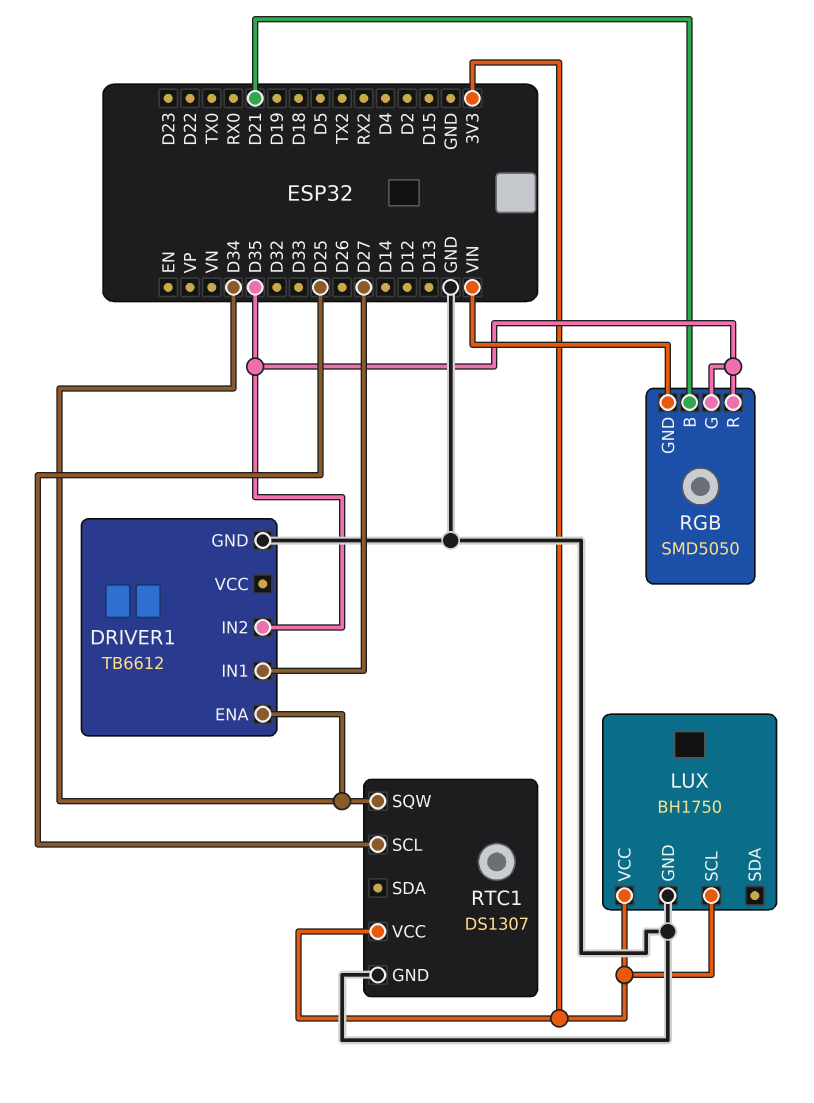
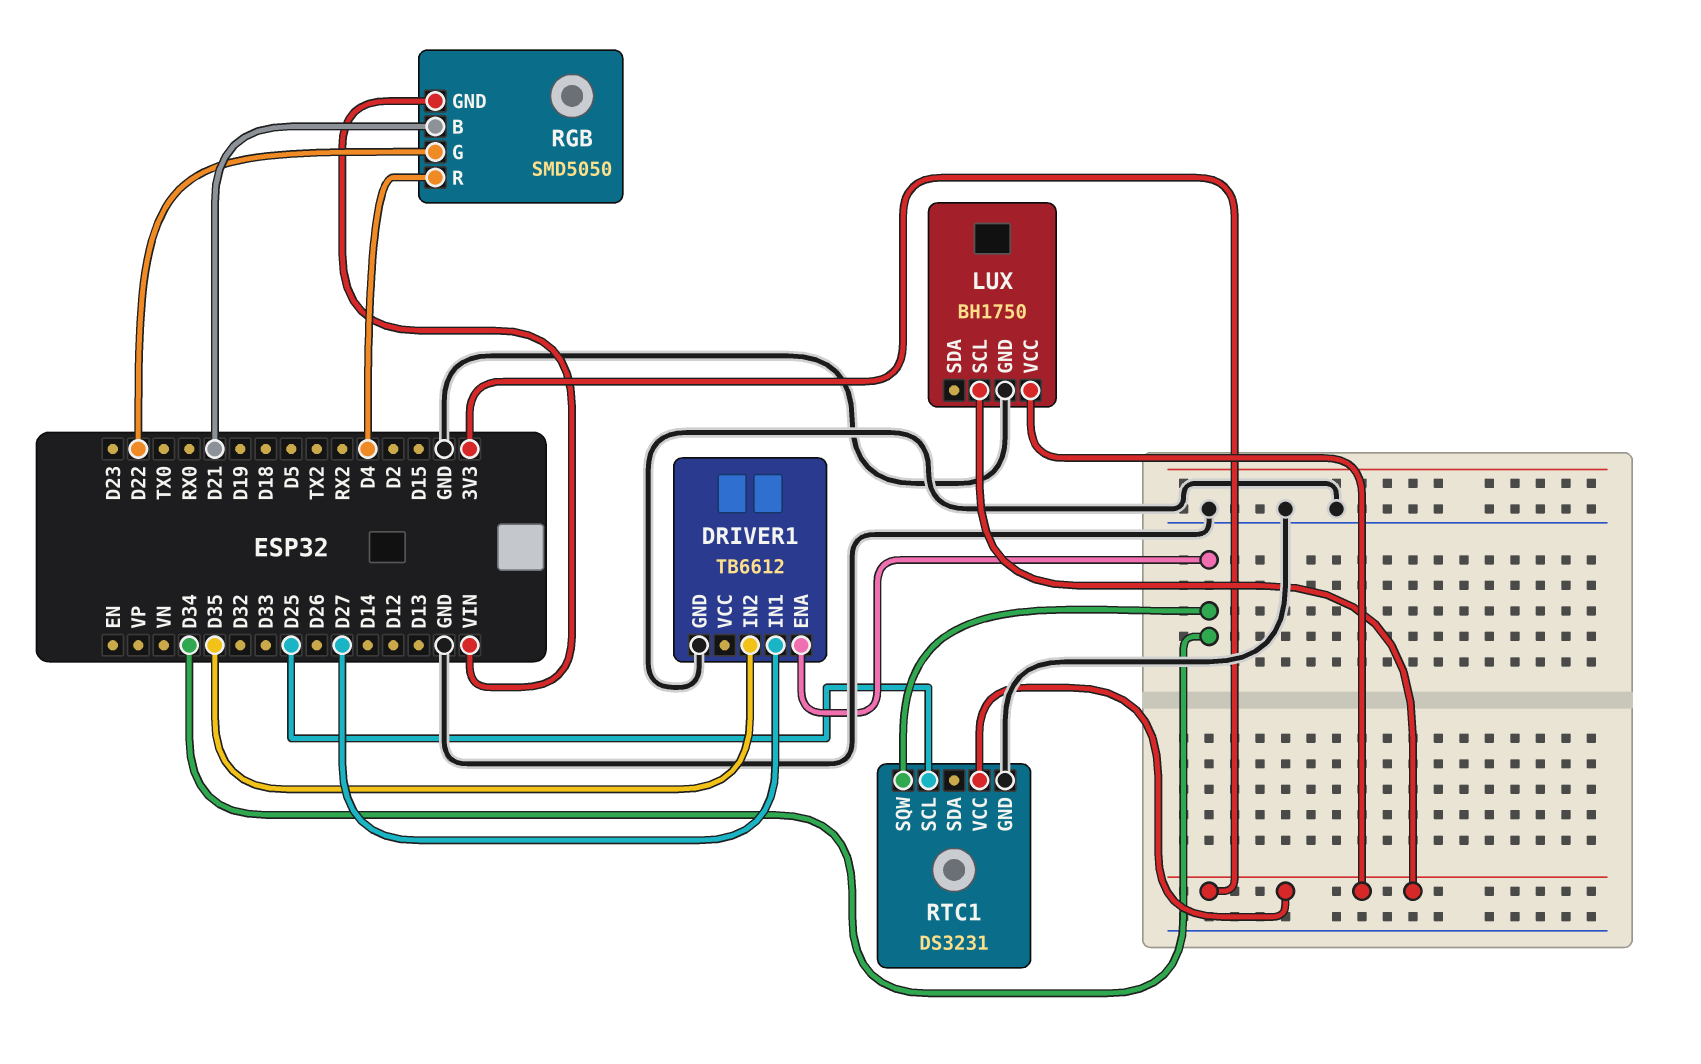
RGB pin G: D35 -> D22
RGB pin R: D35 -> D4
RTC1: DS1307 -> DS3231

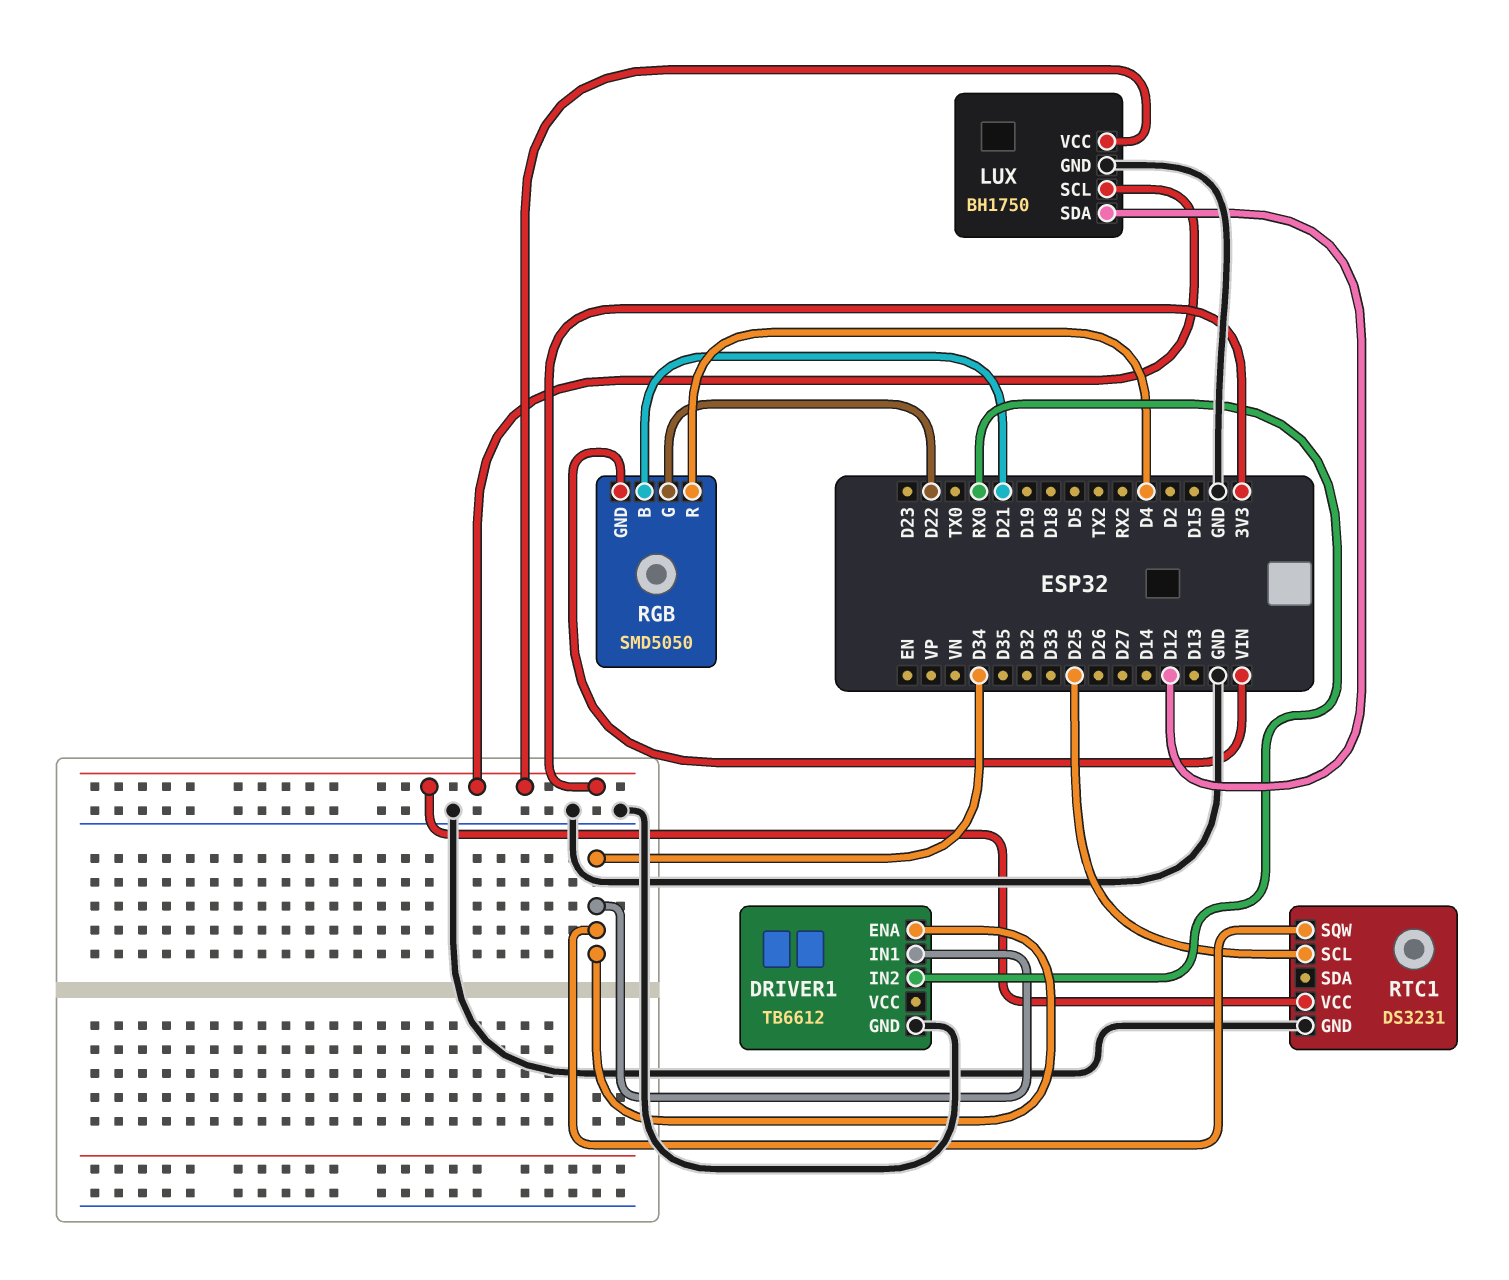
DRIVER1 pin IN1: D27 -> D34
DRIVER1 pin IN2: D35 -> RX0
LUX pin SDA: none -> D12

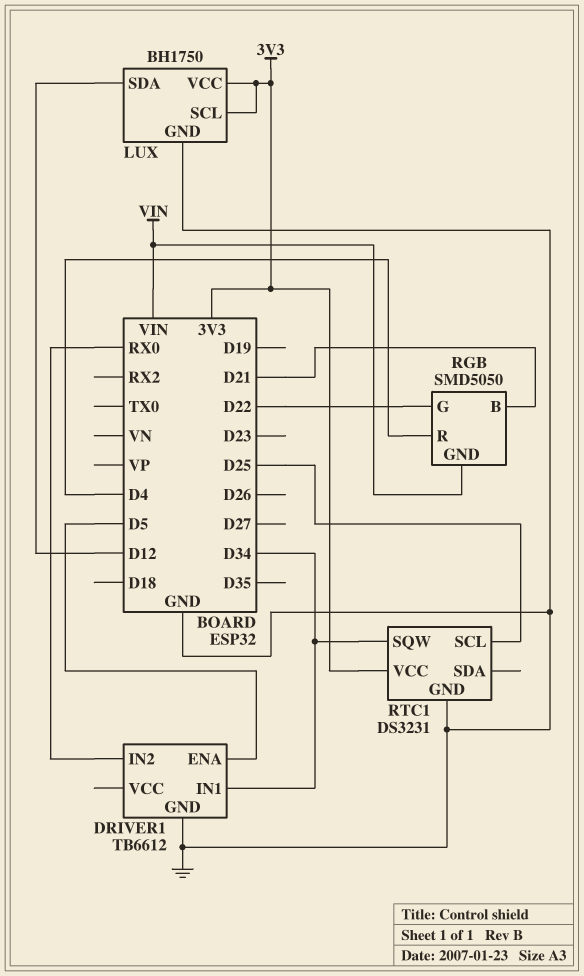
DRIVER1 pin ENA: D34 -> D5

